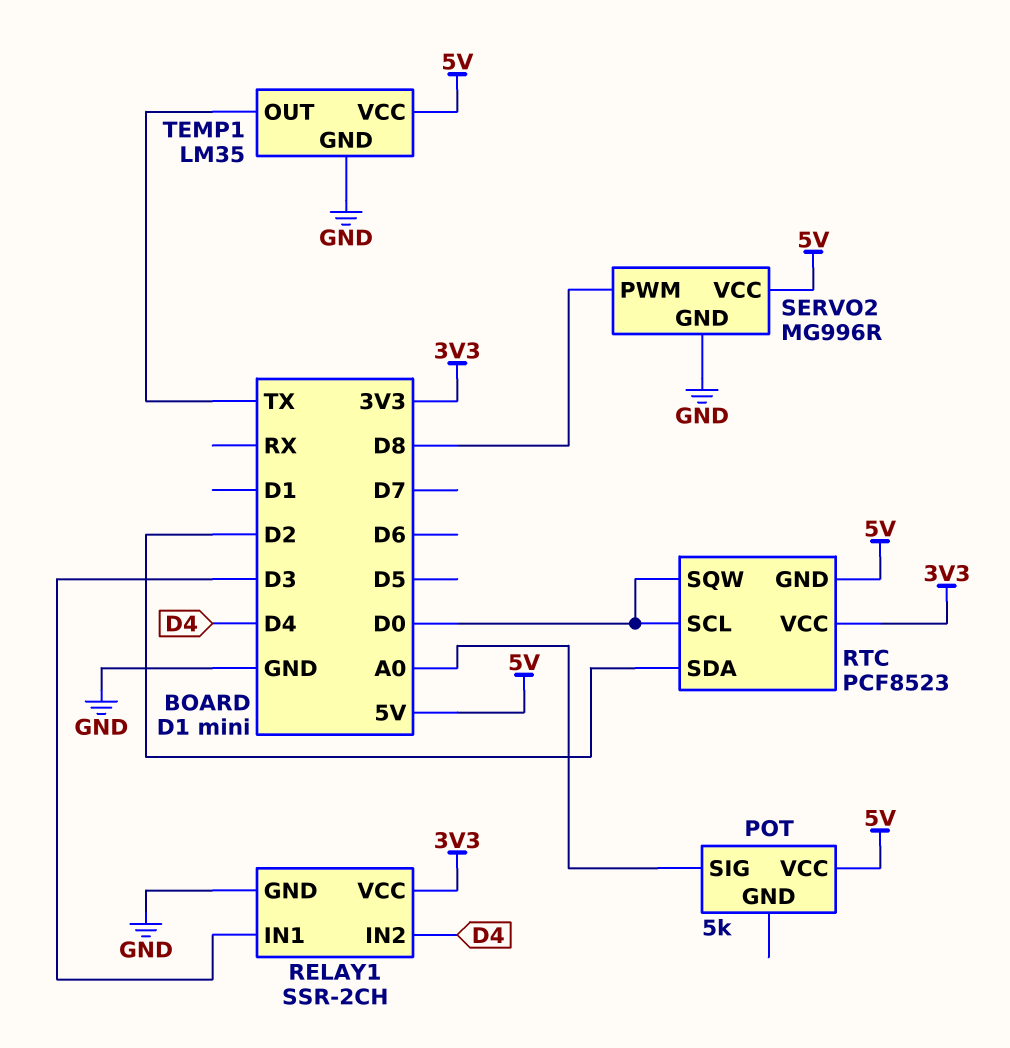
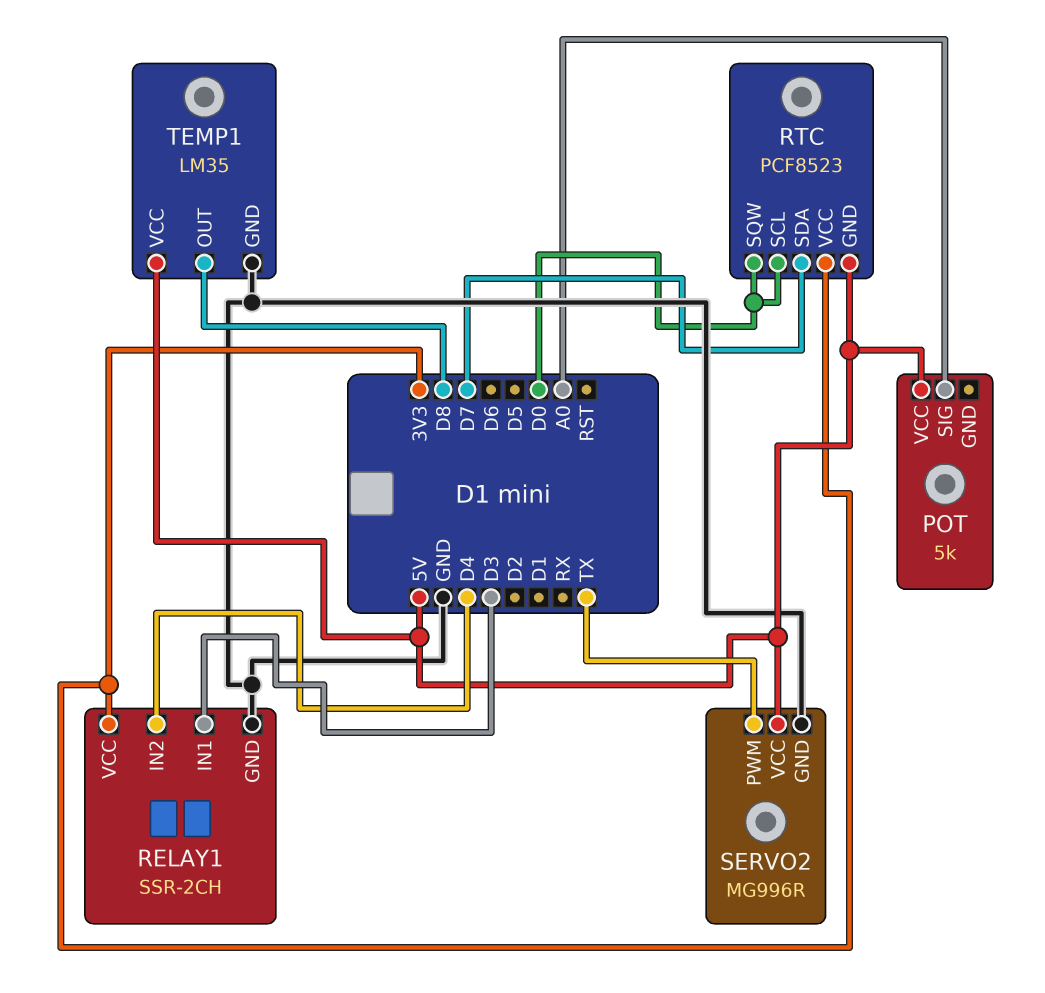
RTC pin SDA: D2 -> D7
SERVO2 pin PWM: D8 -> TX
TEMP1 pin OUT: TX -> D8

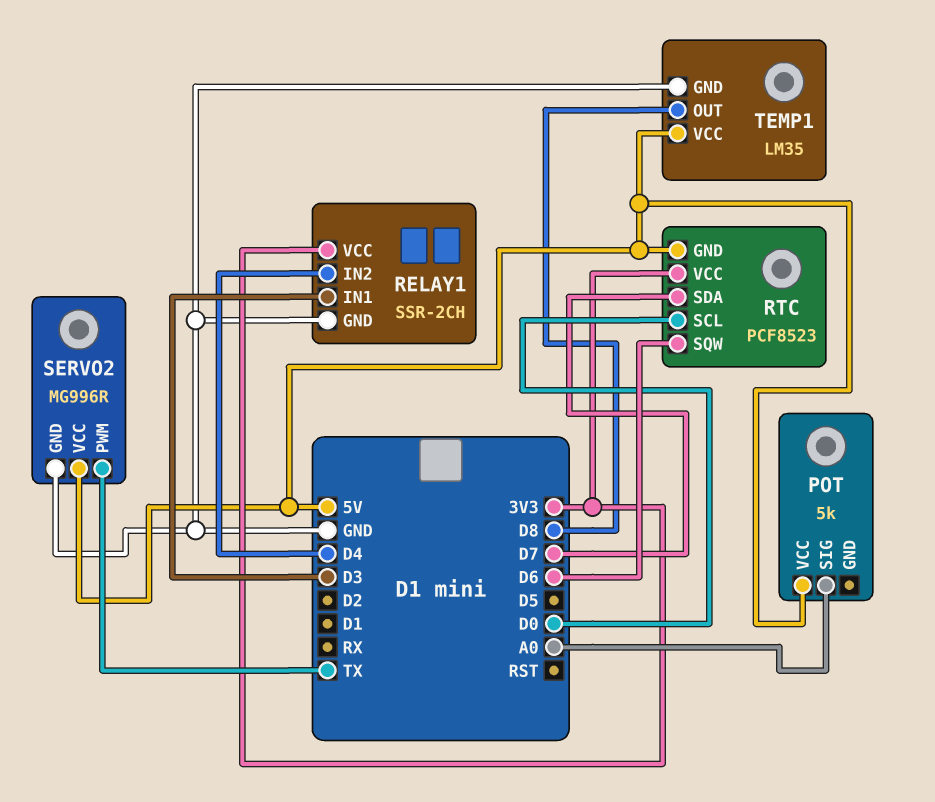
RTC pin SQW: D0 -> D6

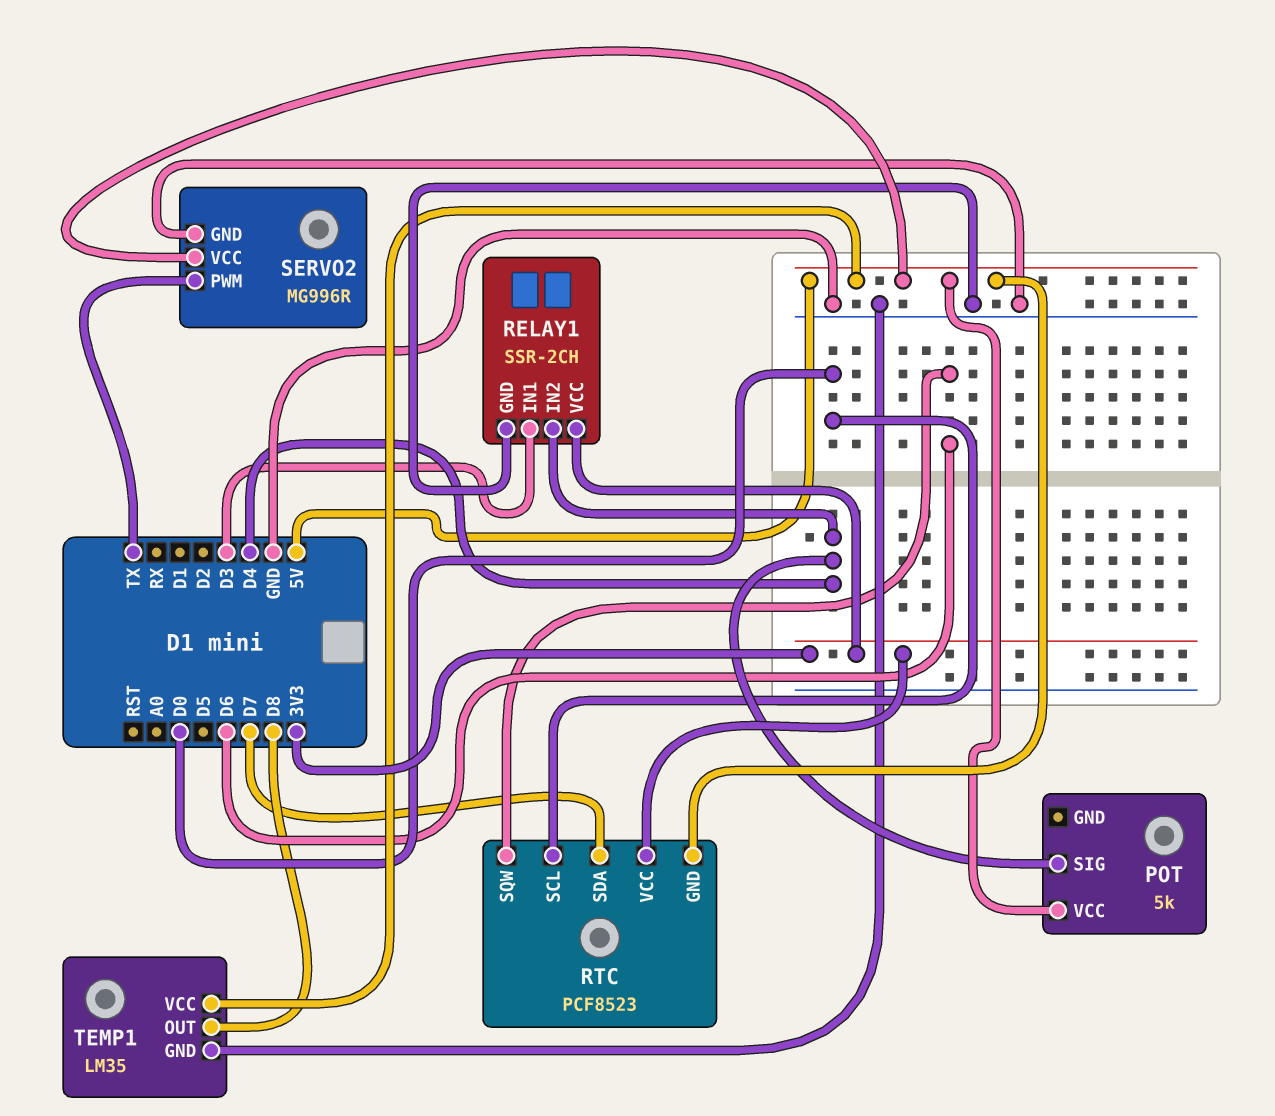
POT pin SIG: A0 -> D4

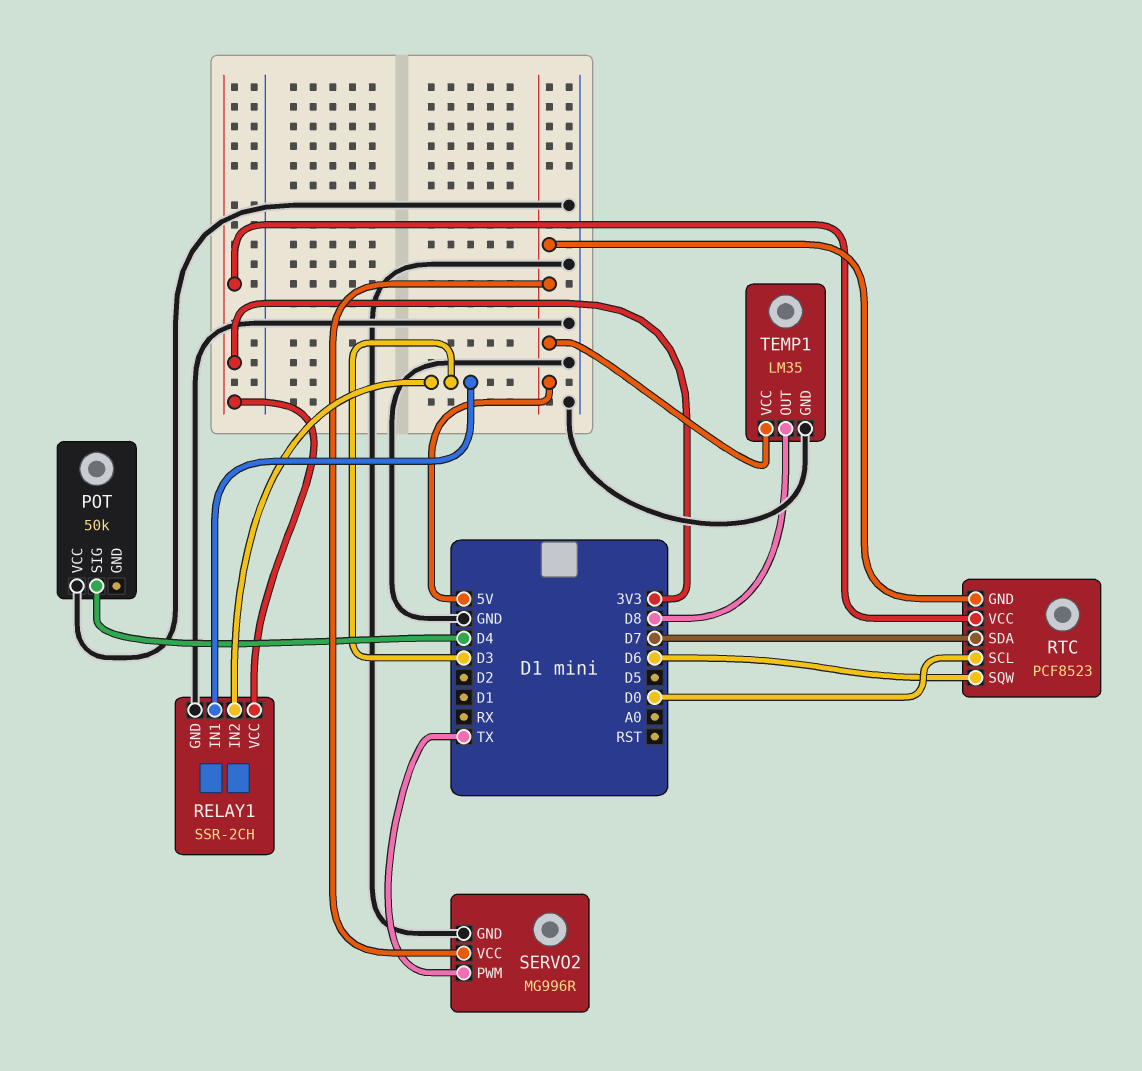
POT: 5k -> 50k
POT pin VCC: 5V -> GND
RELAY1 pin IN2: D4 -> D3

